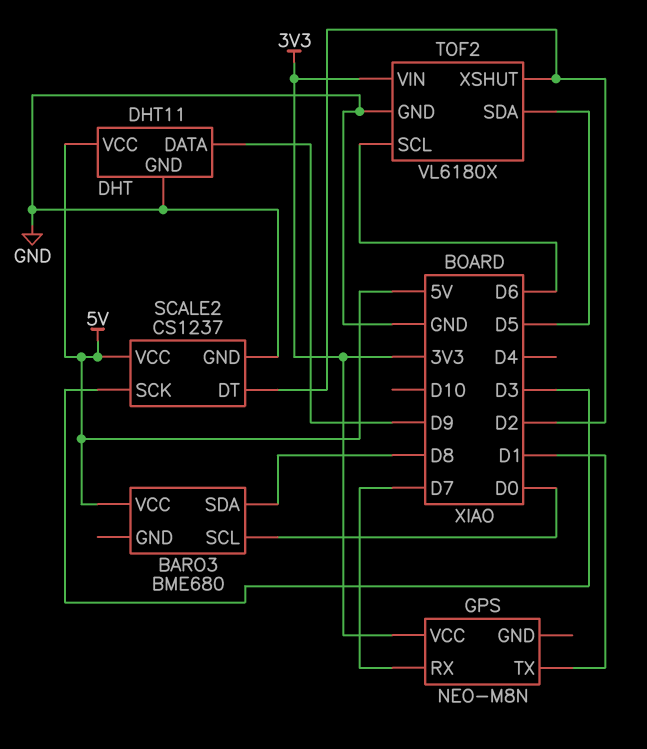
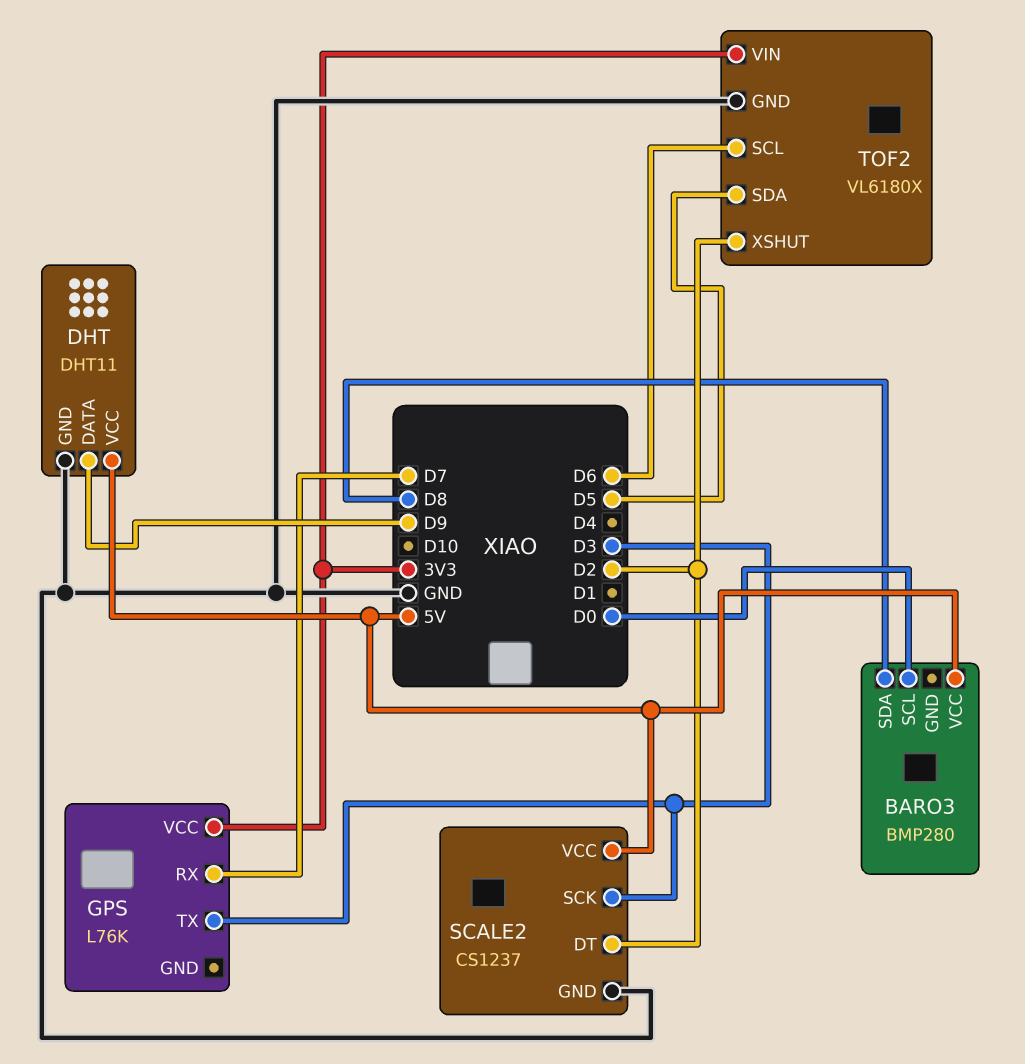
BARO3: BME680 -> BMP280
GPS: NEO-M8N -> L76K
GPS pin TX: D1 -> D3

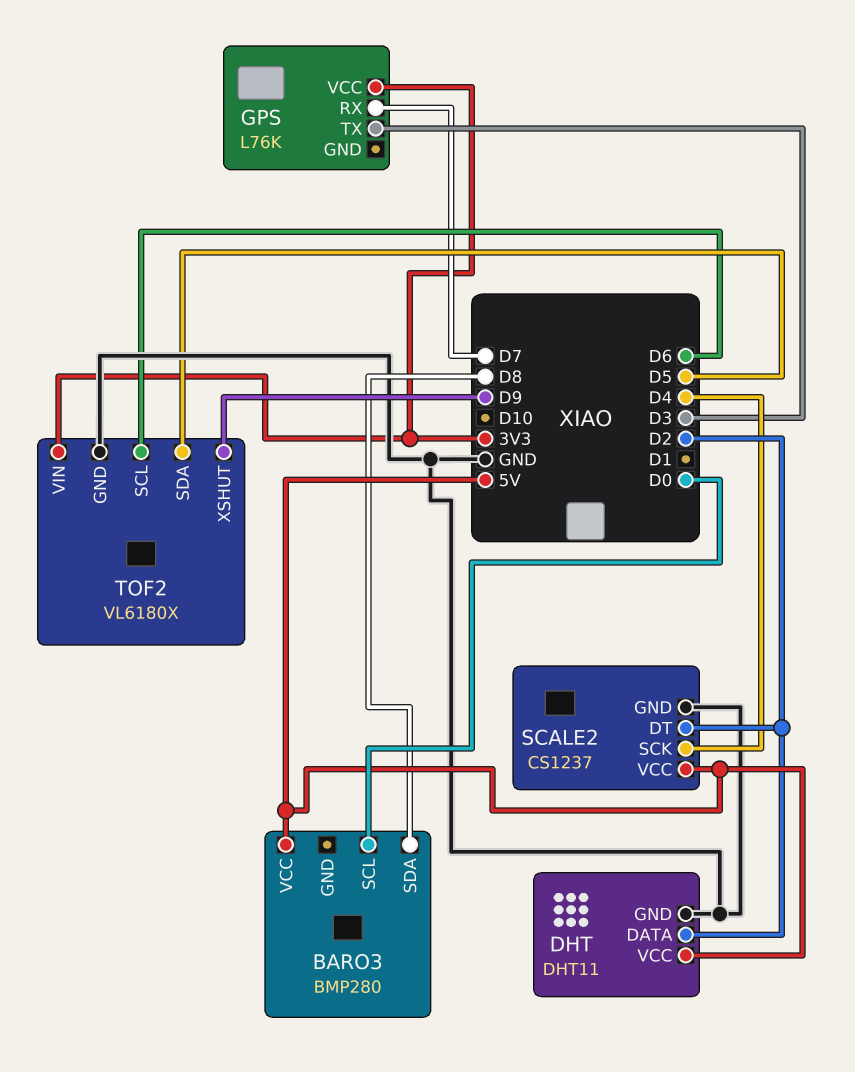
DHT pin DATA: D9 -> D2
SCALE2 pin SCK: D3 -> D4
TOF2 pin XSHUT: D2 -> D9

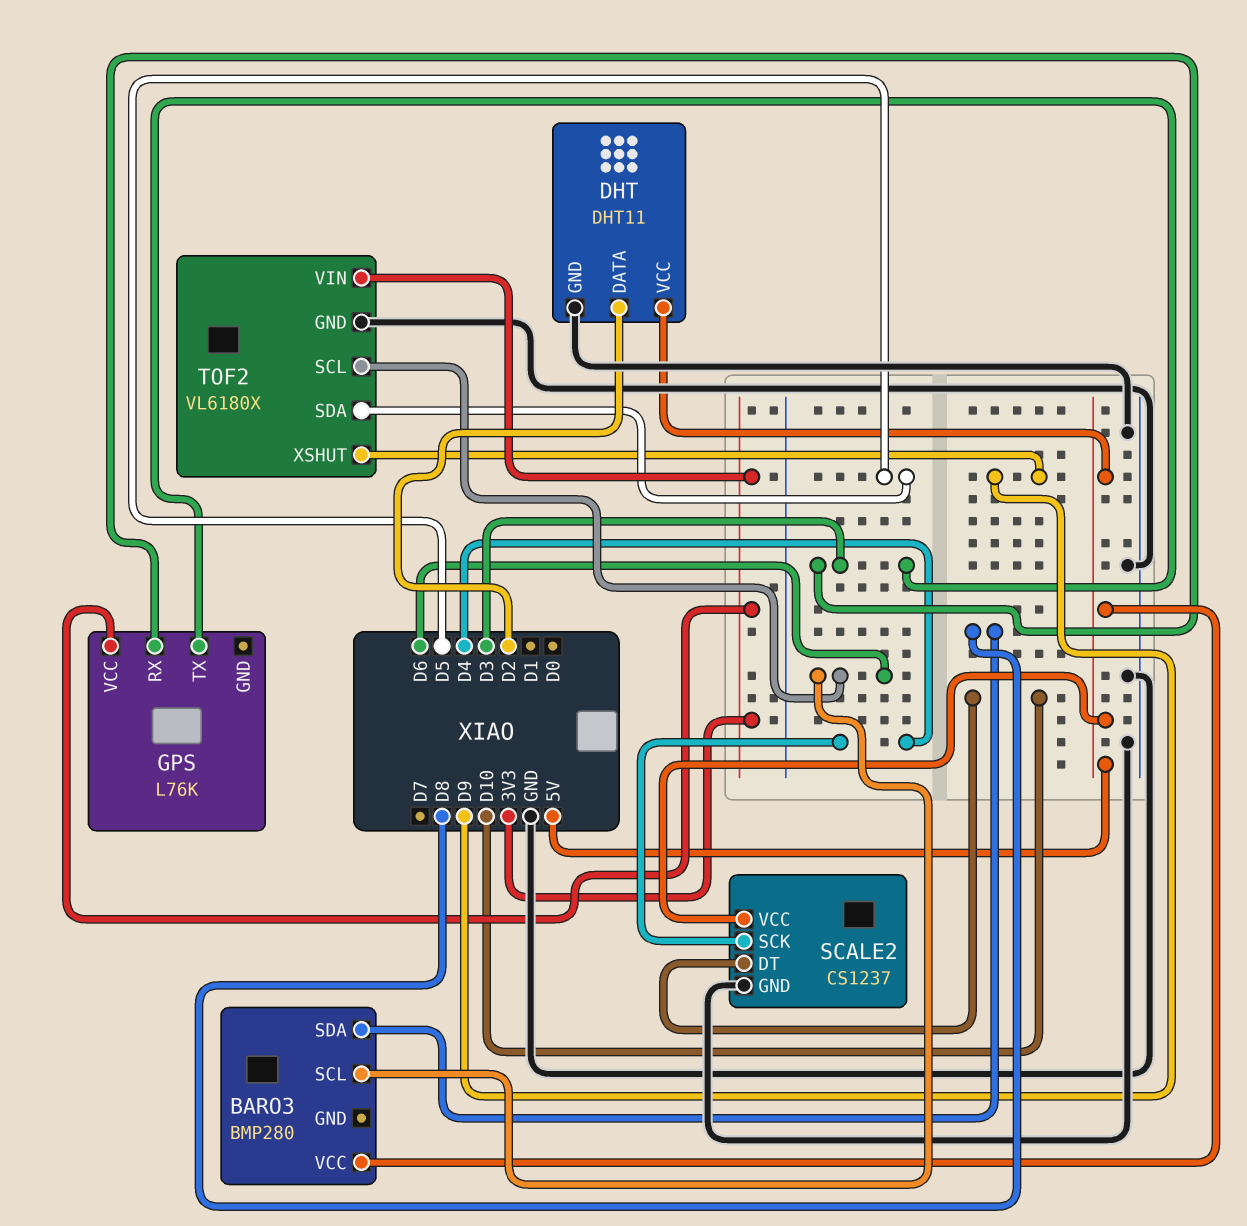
BARO3 pin SCL: D0 -> D6
GPS pin RX: D7 -> D3
SCALE2 pin DT: D2 -> D10

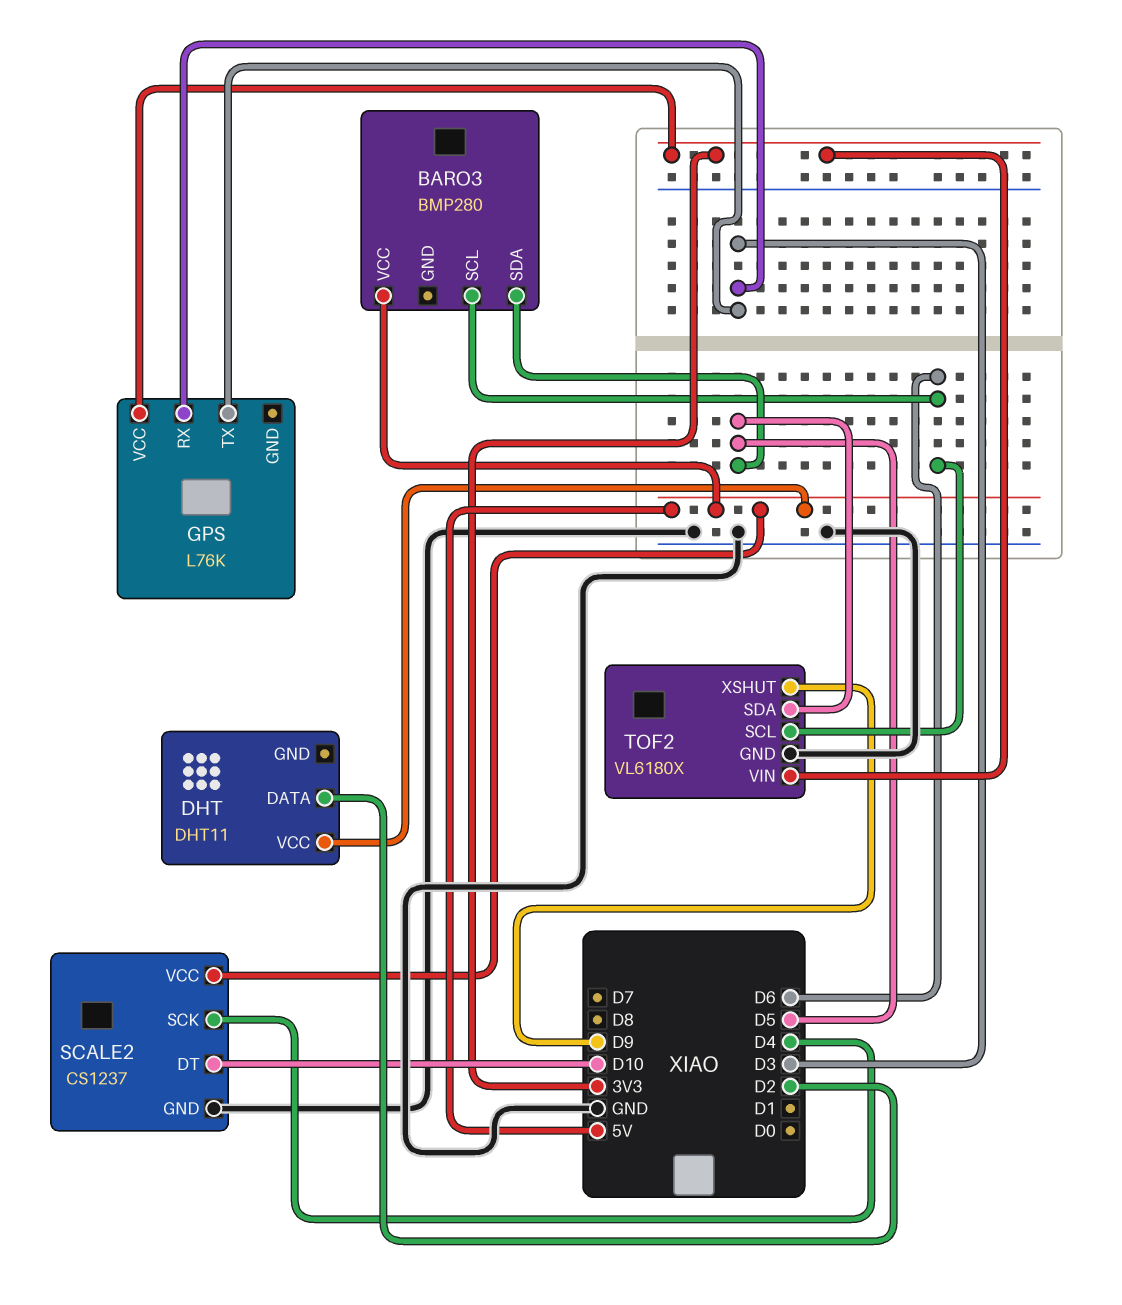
BARO3 pin SDA: D8 -> D5
DHT pin GND: GND -> none

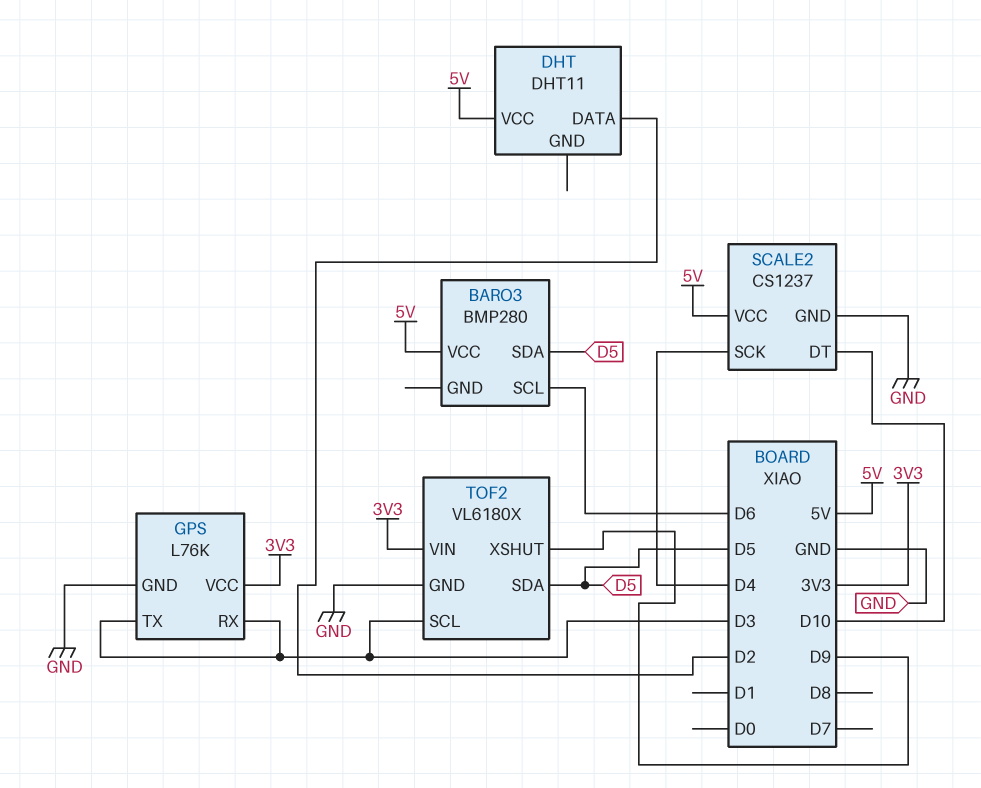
GPS pin GND: none -> GND
TOF2 pin SCL: D6 -> D3

